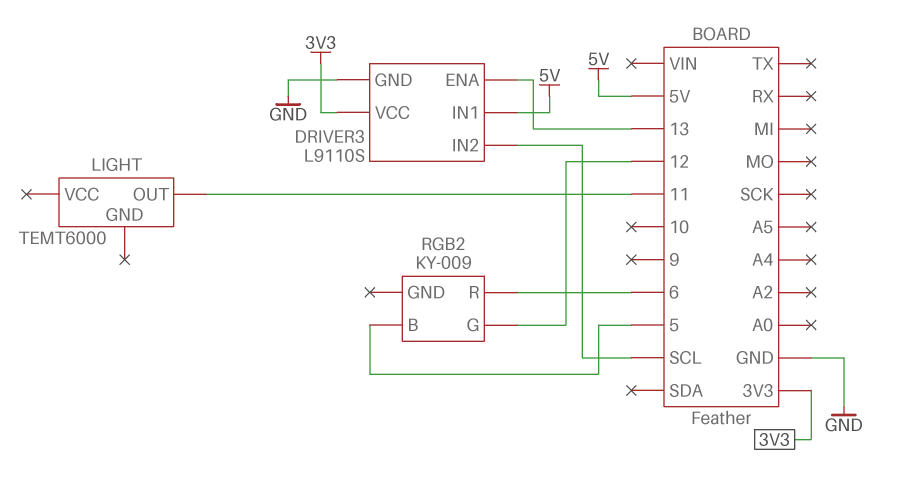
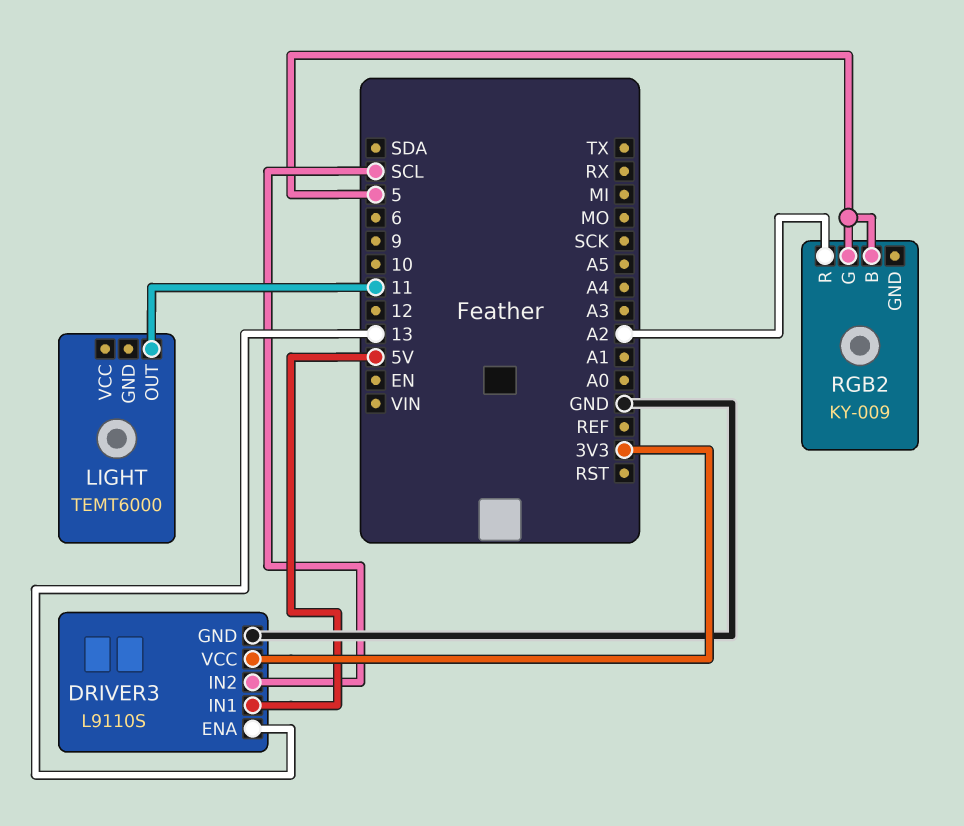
RGB2 pin G: 12 -> 5
RGB2 pin R: 6 -> A2

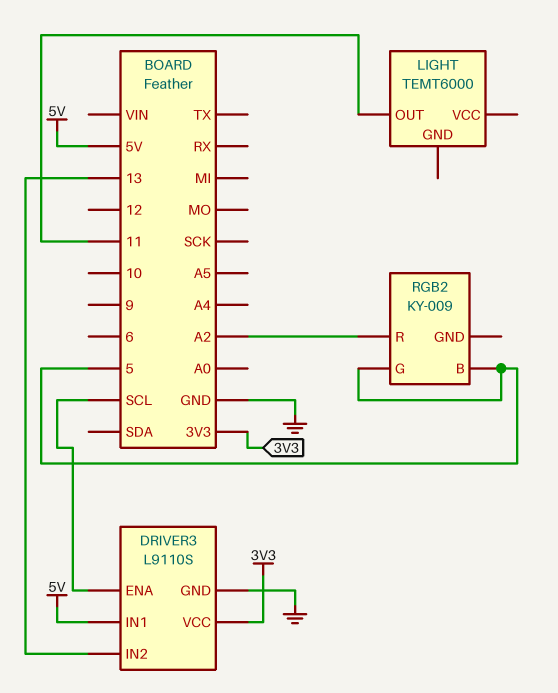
DRIVER3 pin ENA: 13 -> SCL
DRIVER3 pin IN2: SCL -> 13

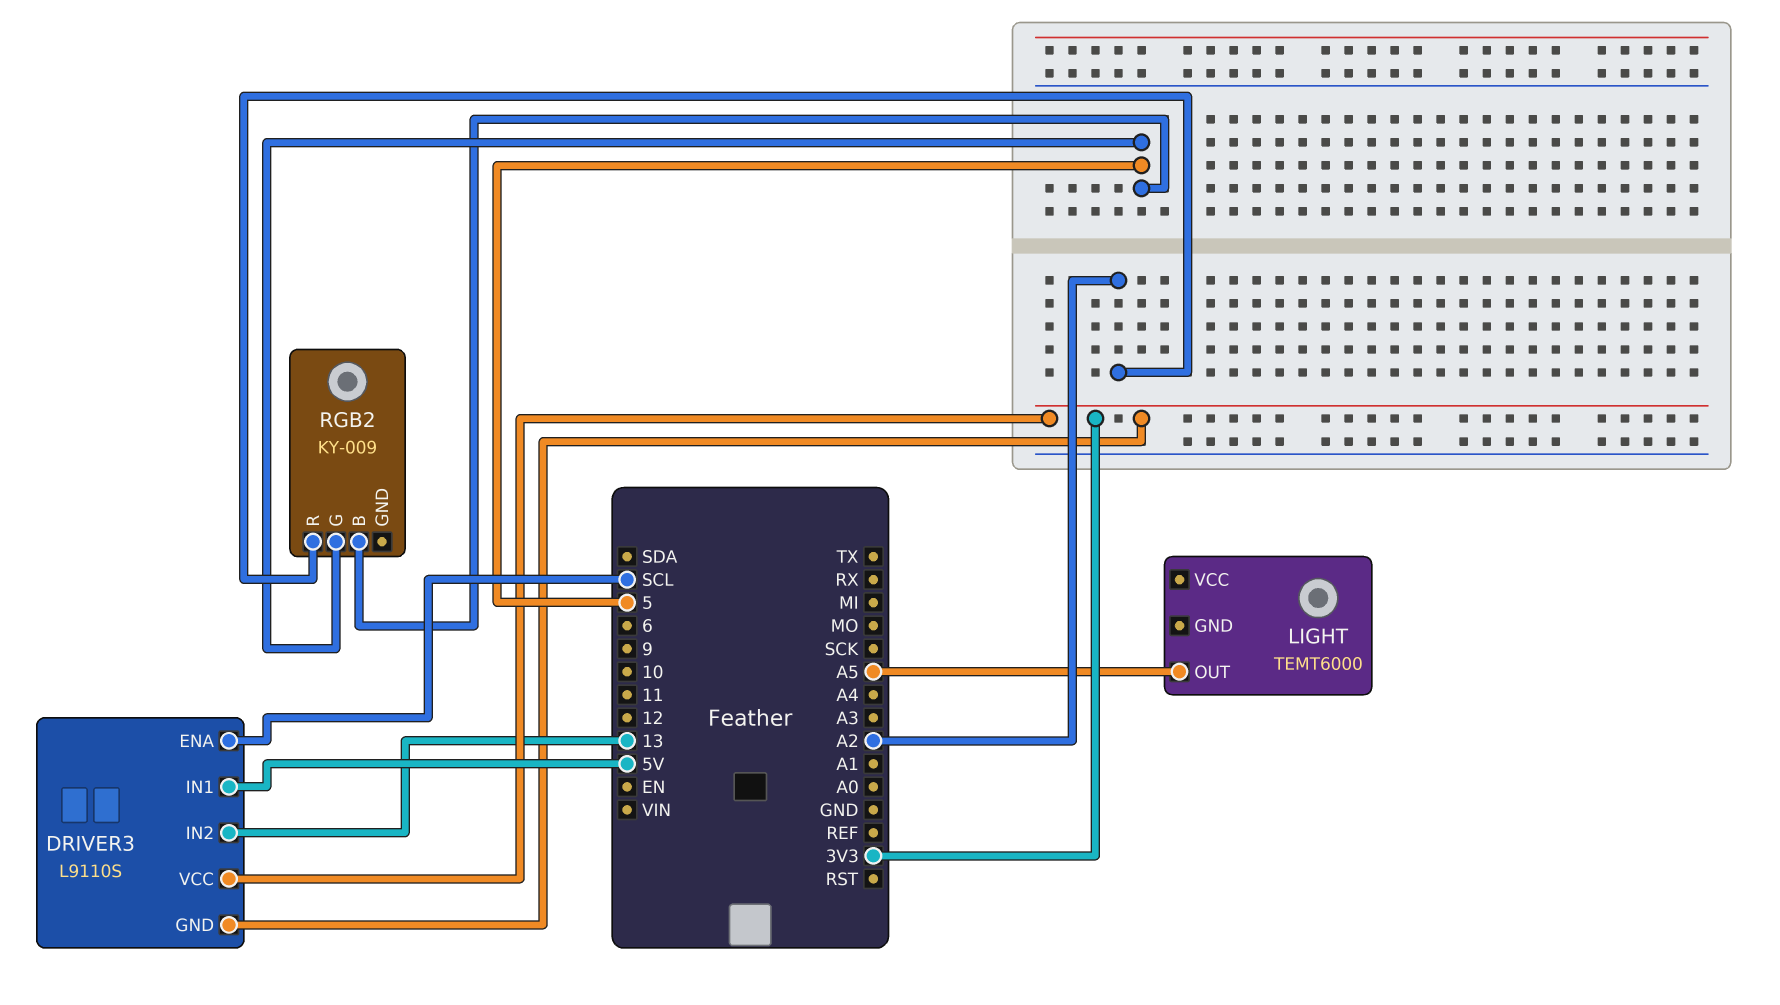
DRIVER3 pin GND: GND -> 3V3
LIGHT pin OUT: 11 -> A5

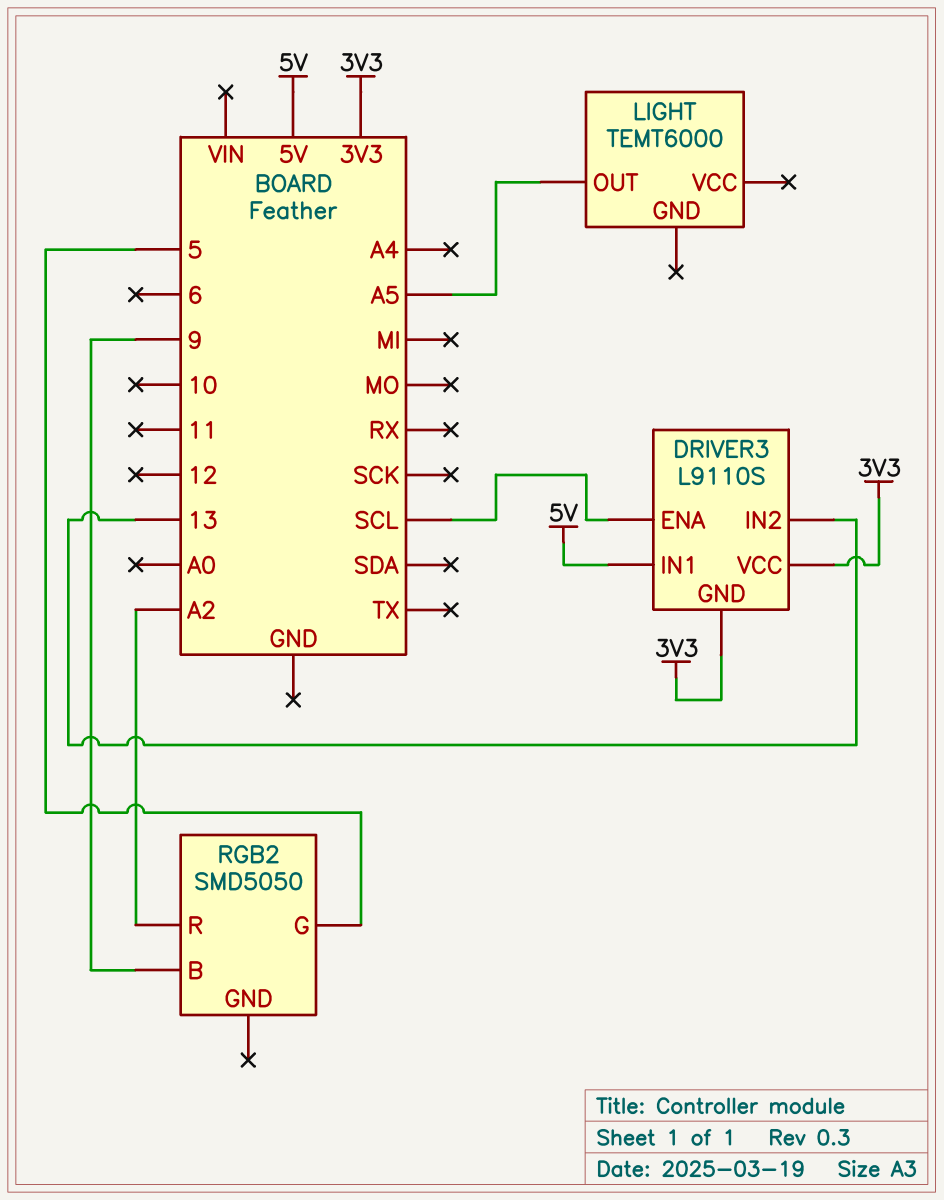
RGB2: KY-009 -> SMD5050
RGB2 pin B: 5 -> 9

